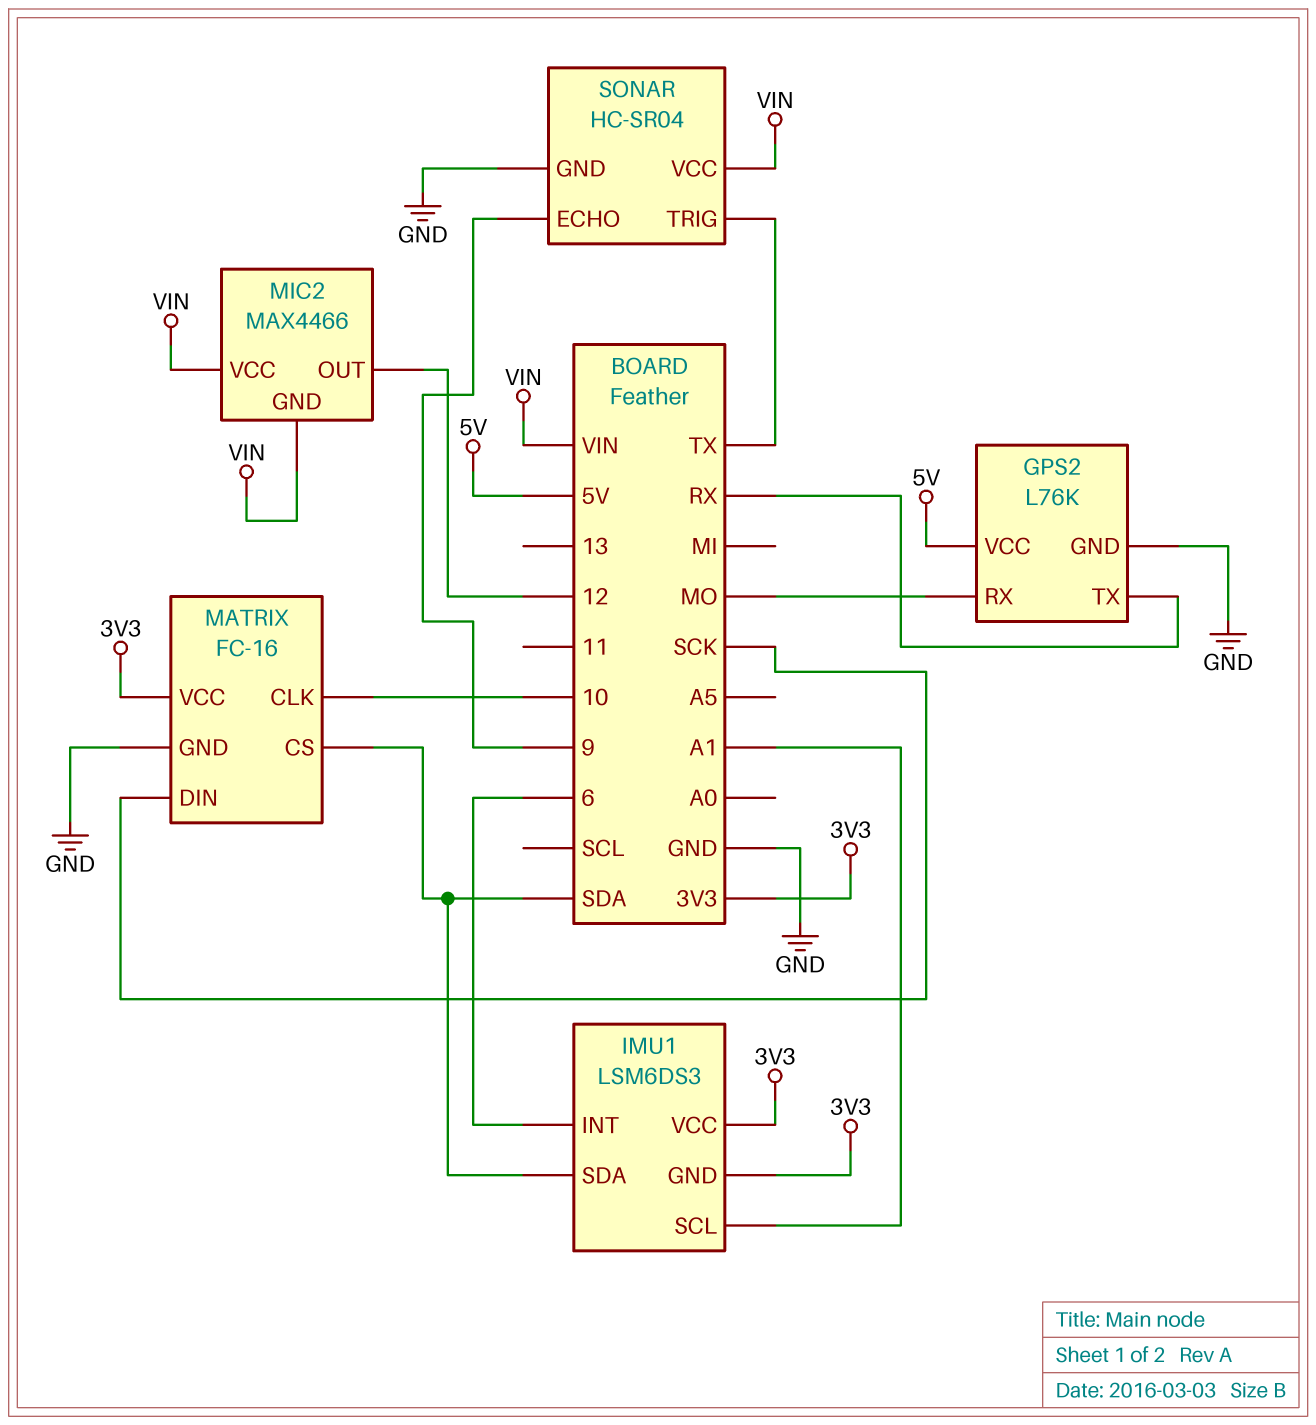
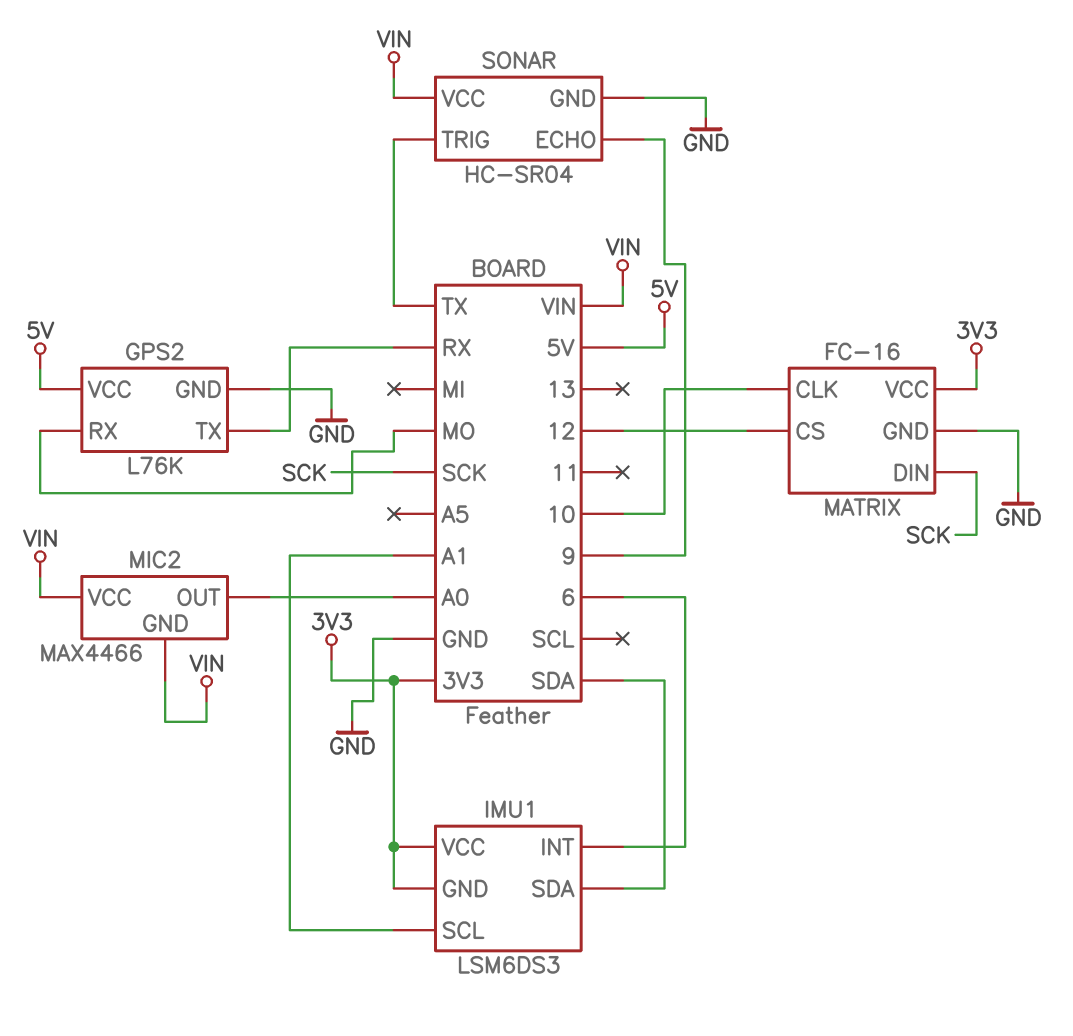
MATRIX pin CS: SDA -> 12
MIC2 pin OUT: 12 -> A0

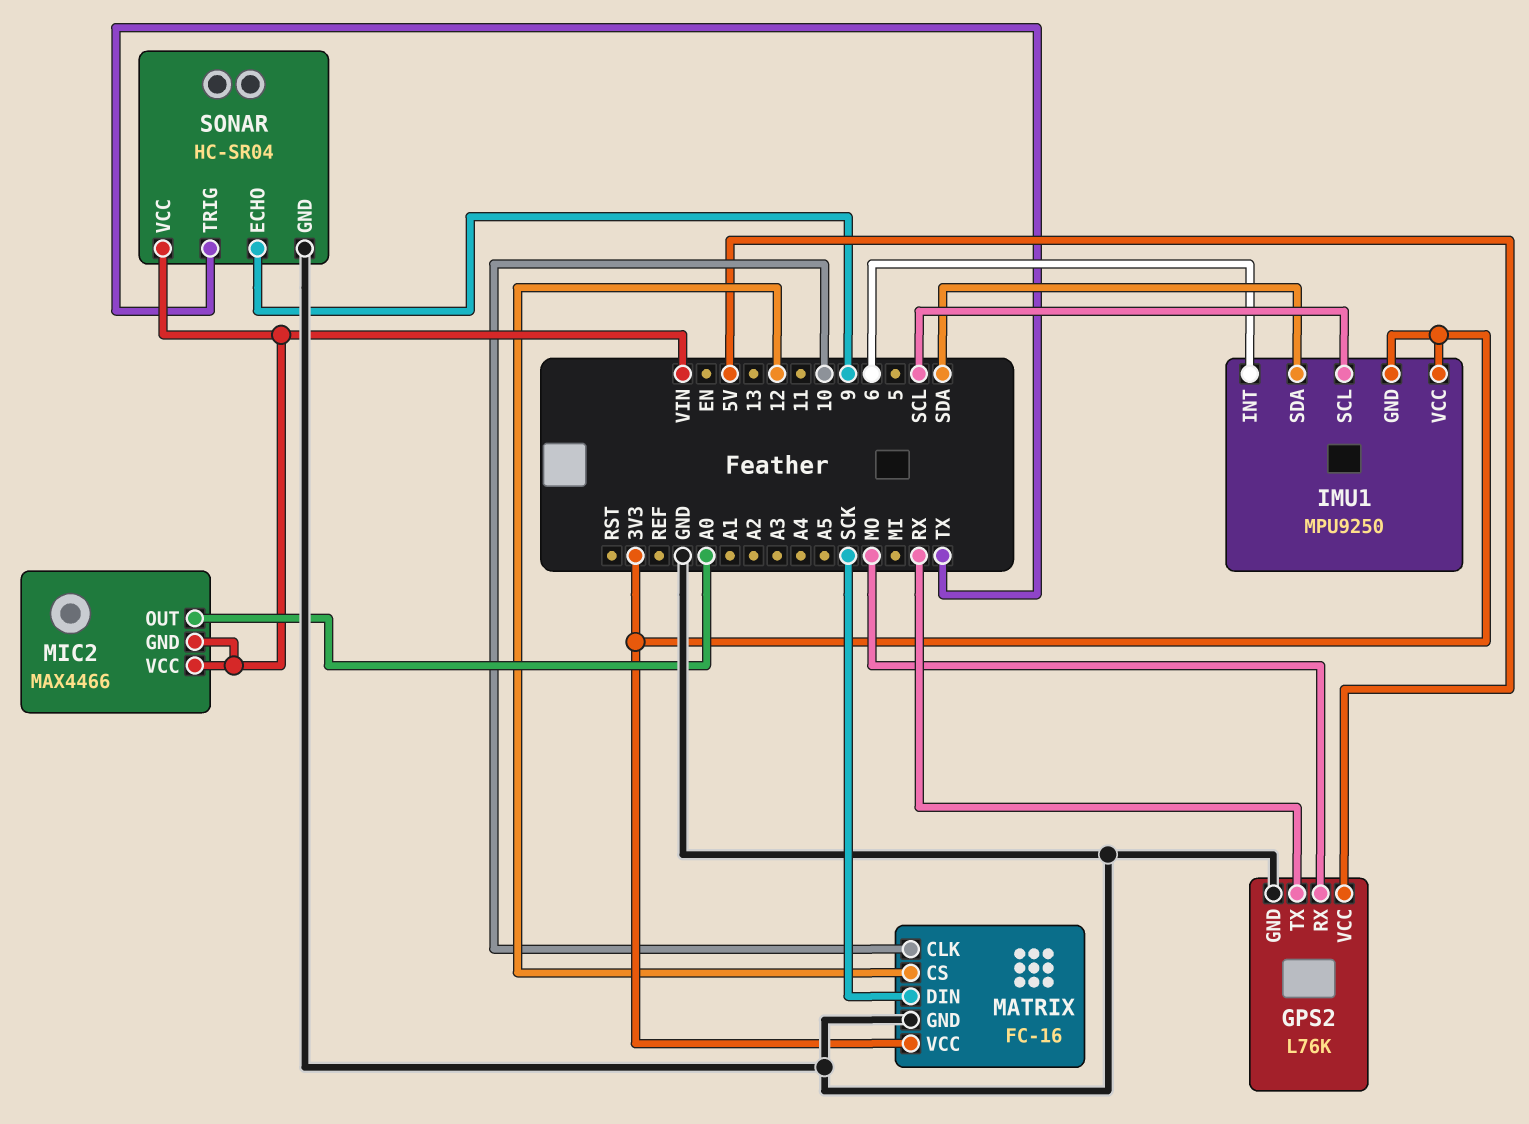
IMU1: LSM6DS3 -> MPU9250
IMU1 pin SCL: A1 -> SCL

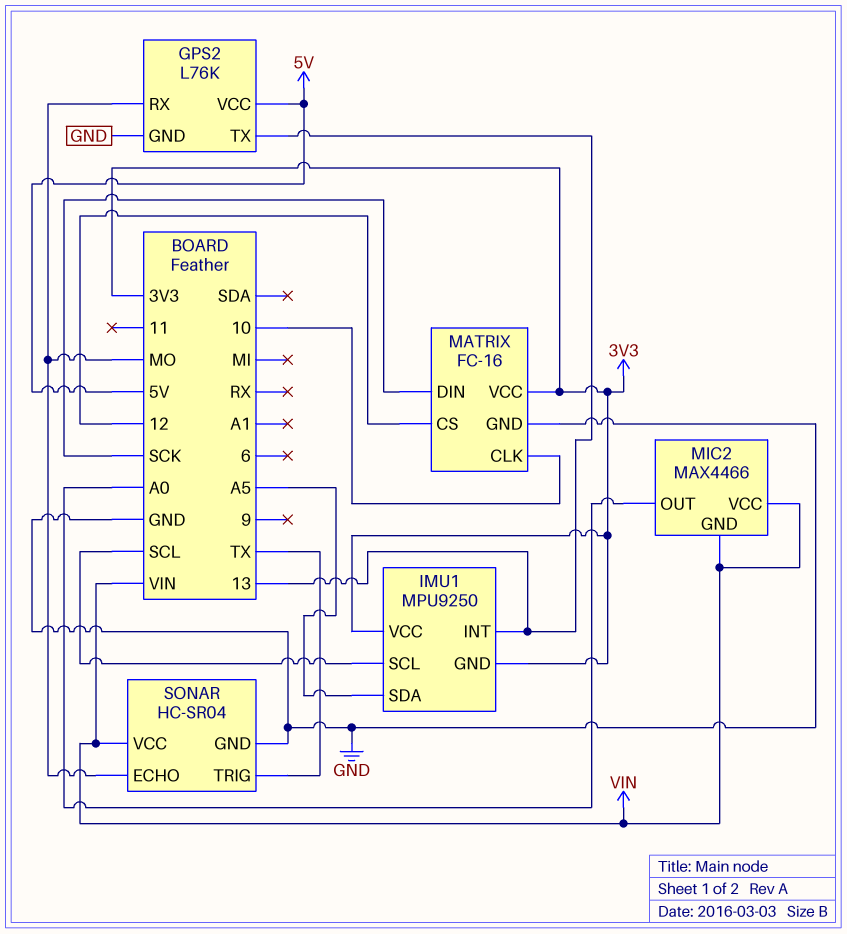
GPS2 pin TX: RX -> 13
IMU1 pin INT: 6 -> 13
IMU1 pin SDA: SDA -> A5
SONAR pin ECHO: 9 -> MO

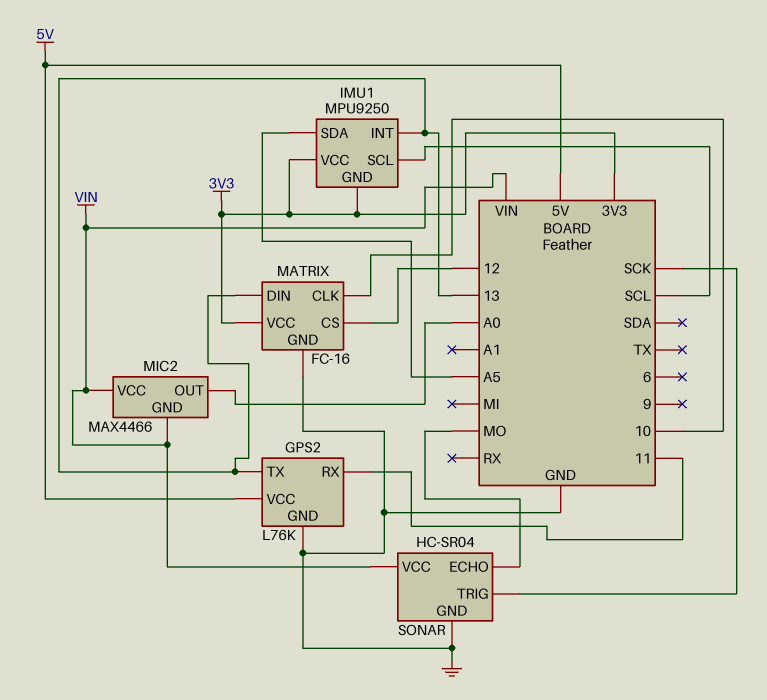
GPS2 pin RX: MO -> 11
MATRIX pin DIN: SCK -> 13
SONAR pin TRIG: TX -> SCK

